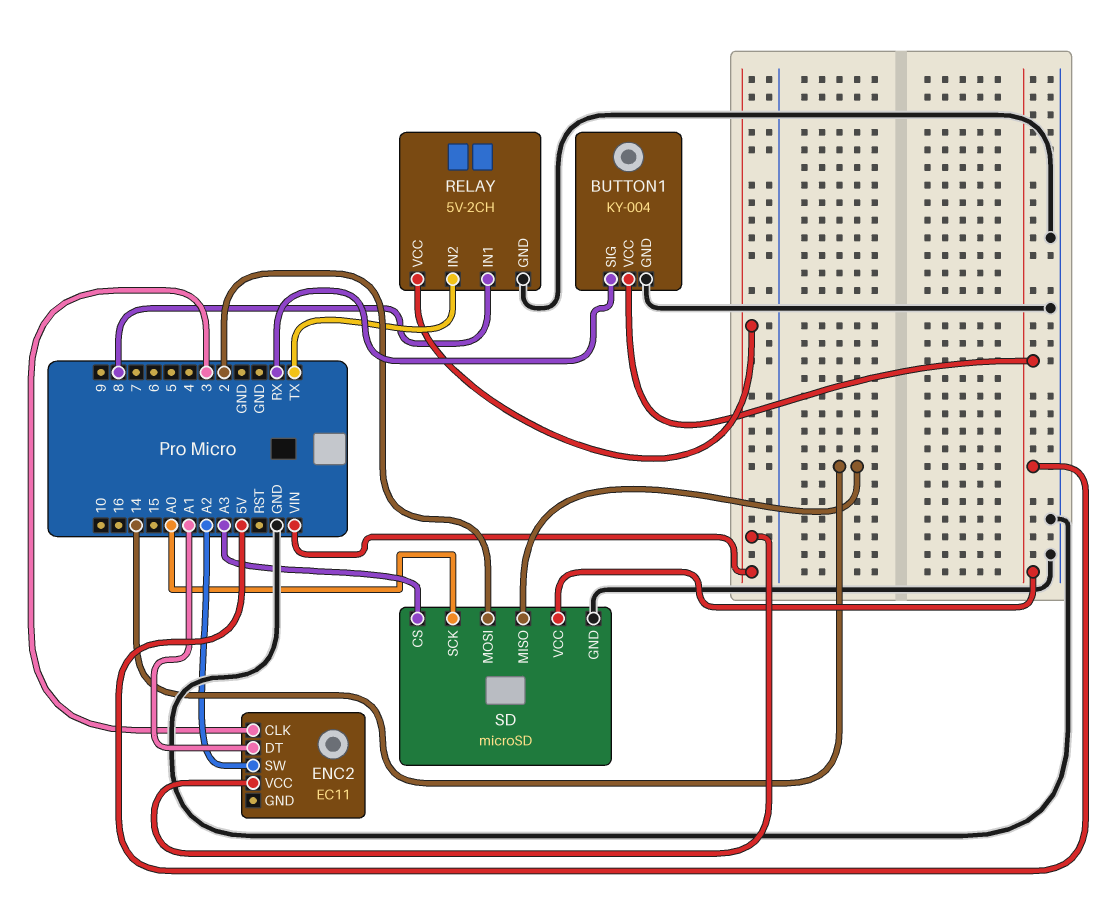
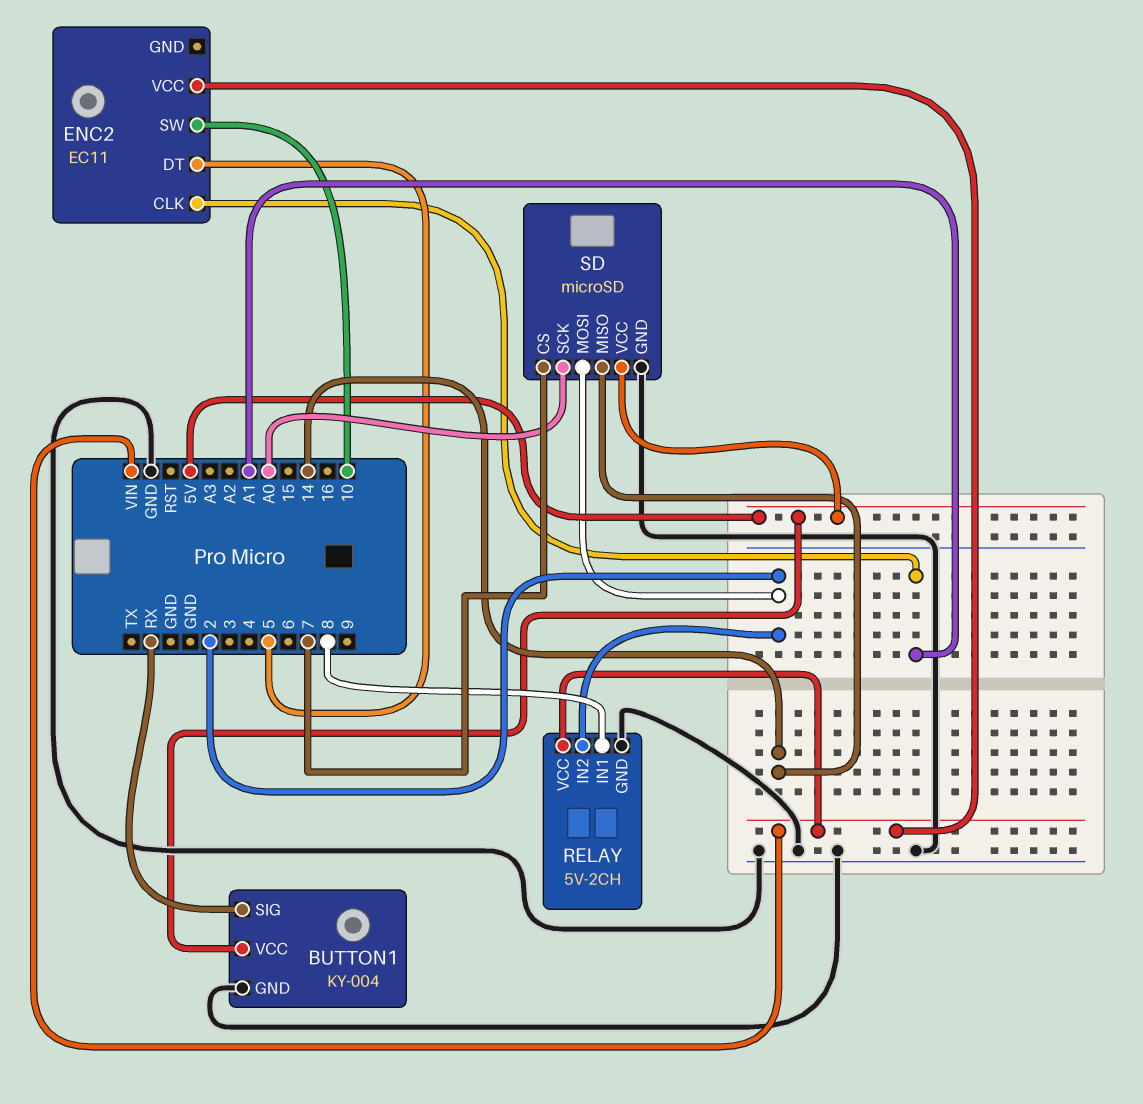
ENC2 pin CLK: 3 -> A1
ENC2 pin DT: A1 -> 5
ENC2 pin SW: A2 -> 10
RELAY pin IN2: TX -> 2
SD pin CS: A3 -> 7

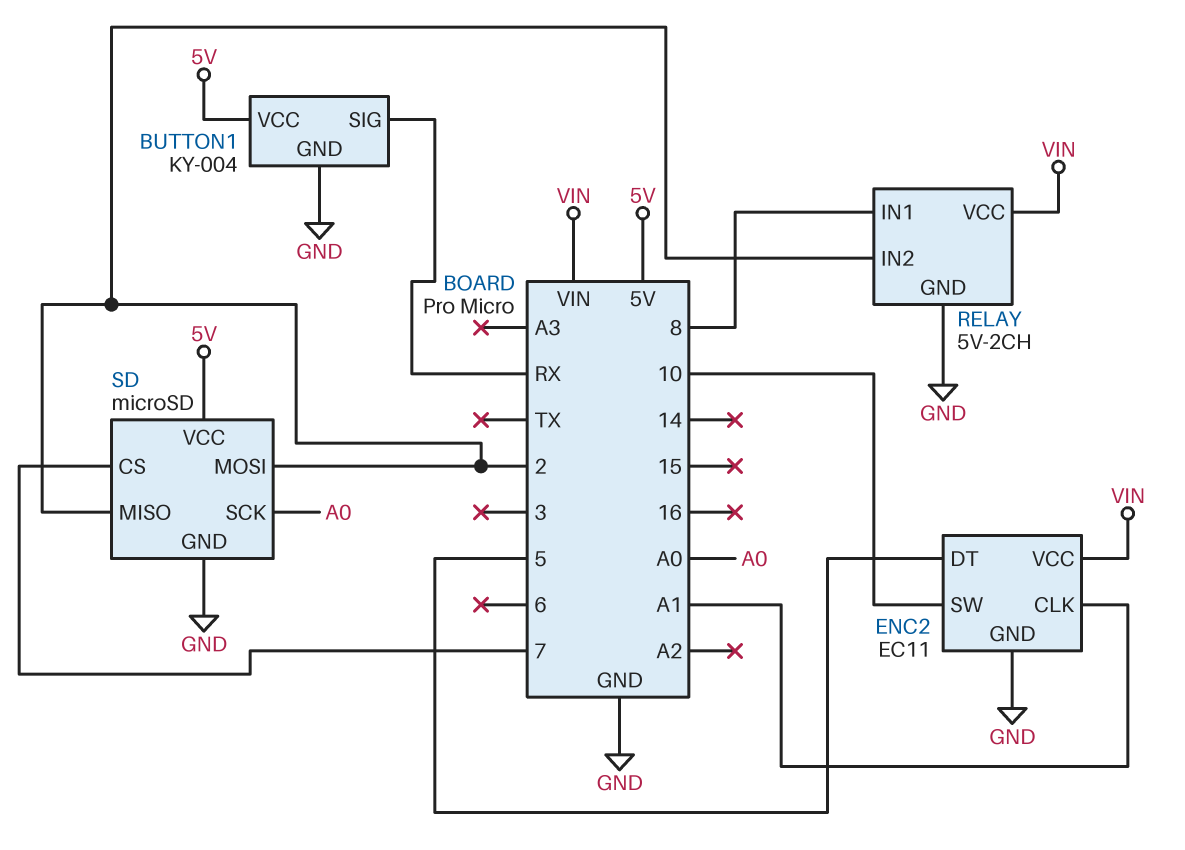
ENC2 pin GND: none -> GND
SD pin MISO: 14 -> 2

